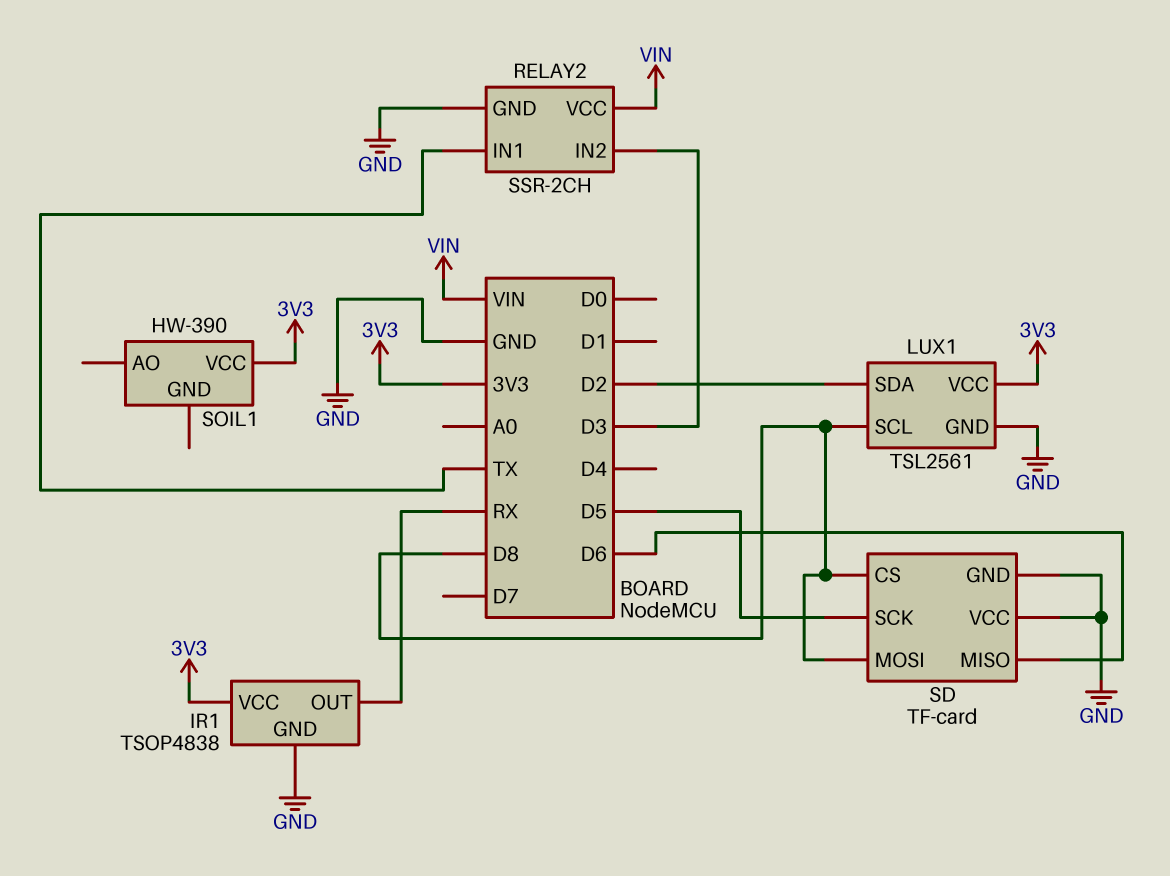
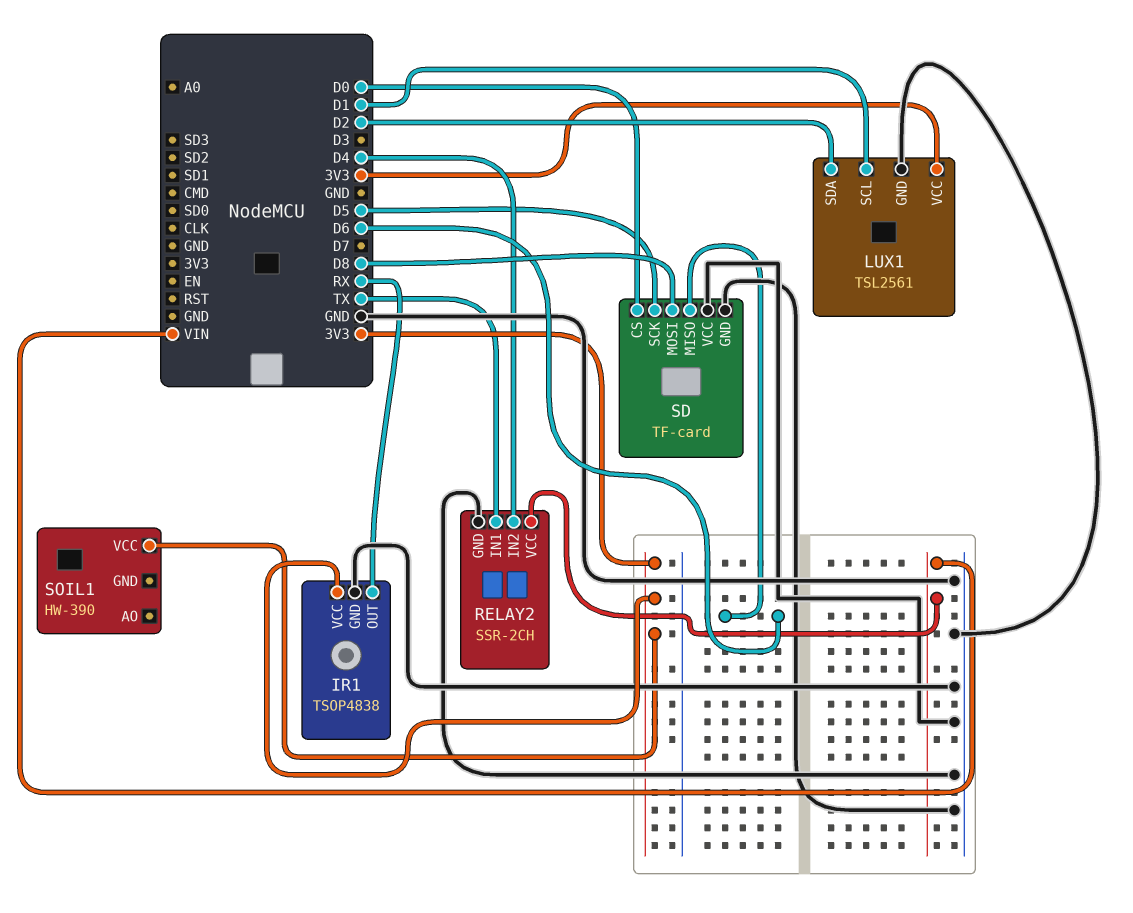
LUX1 pin SCL: D8 -> D1
RELAY2 pin IN2: D3 -> D4
SD pin CS: D8 -> D0

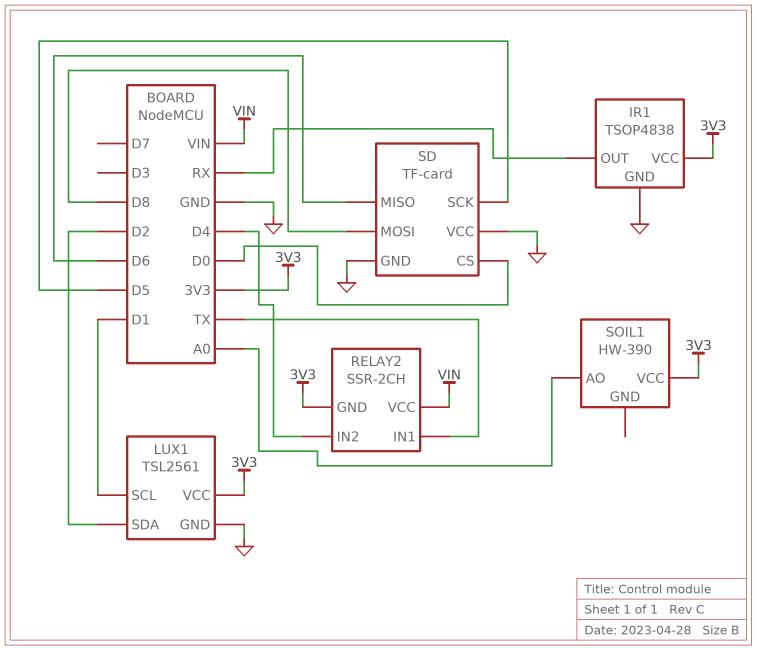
RELAY2 pin GND: GND -> 3V3
SOIL1 pin AO: none -> A0

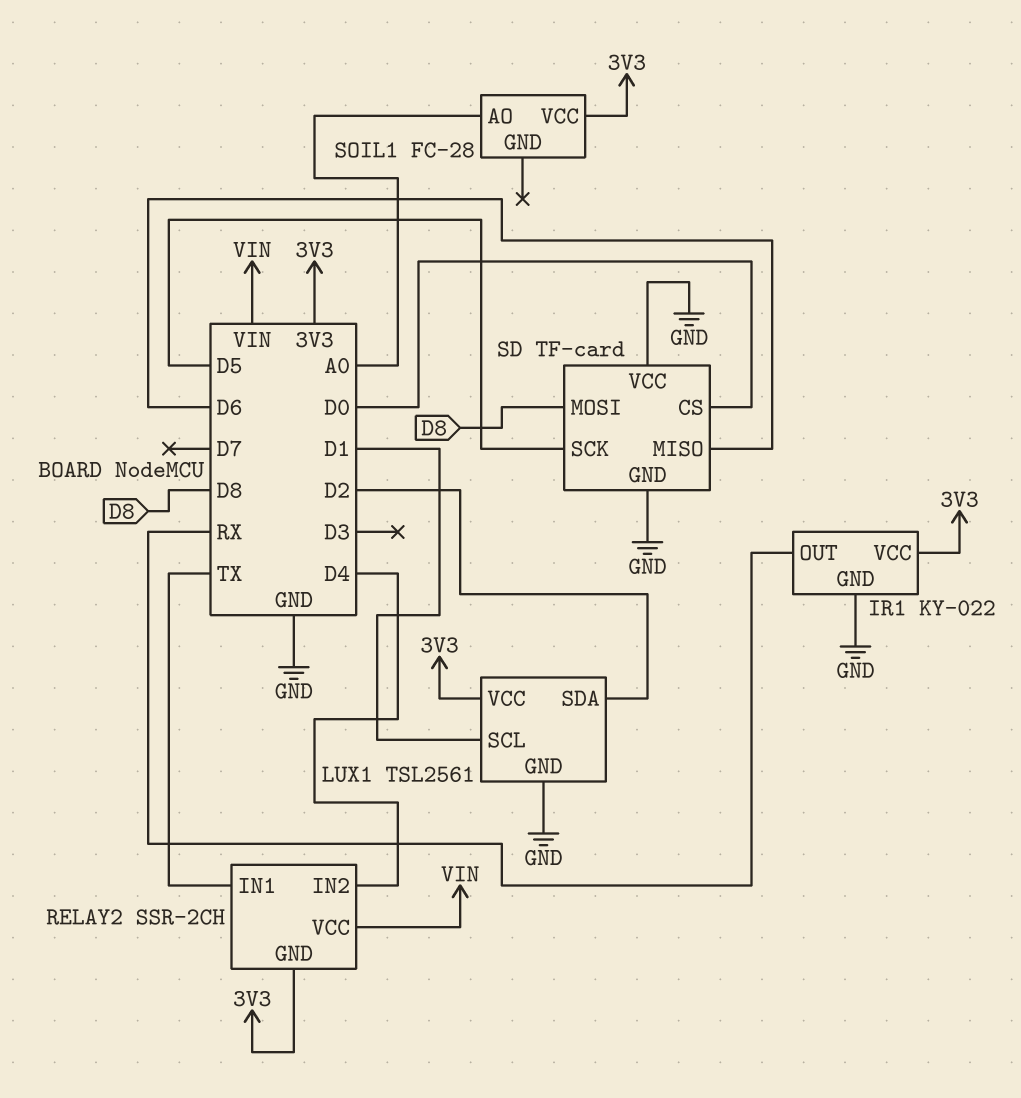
IR1: TSOP4838 -> KY-022
SOIL1: HW-390 -> FC-28

